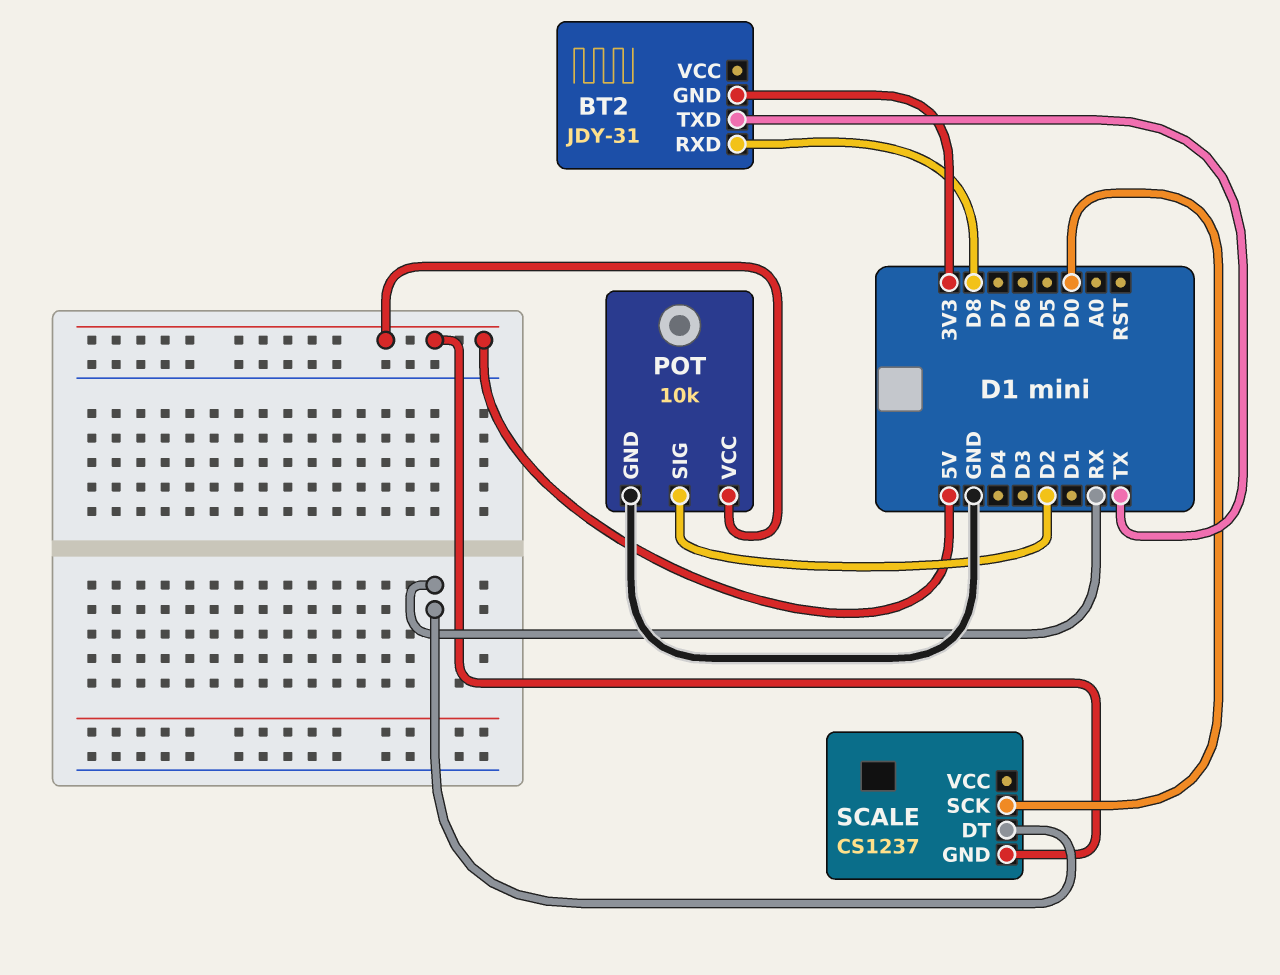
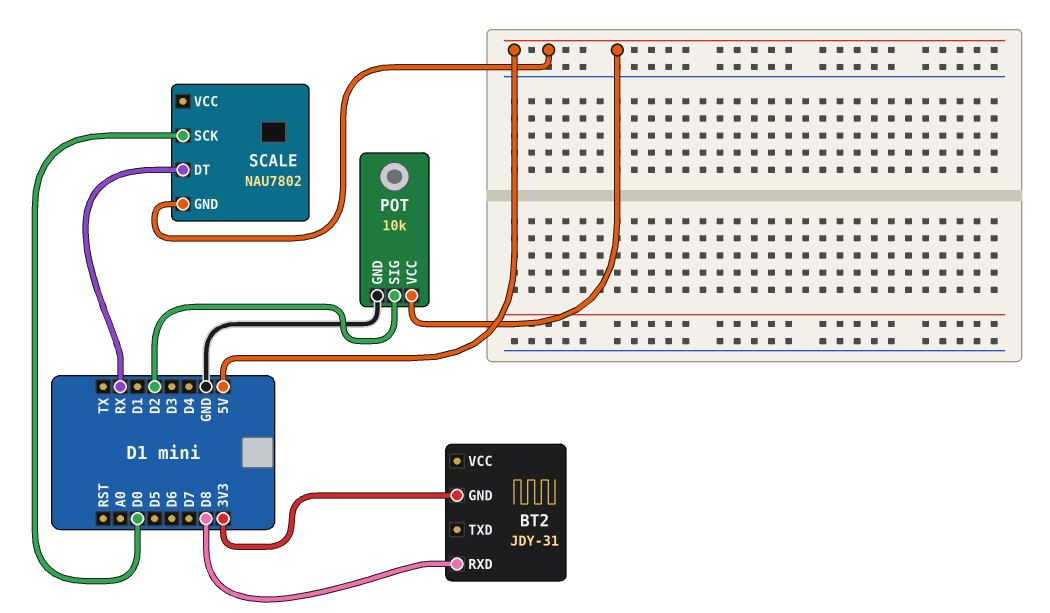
BT2 pin TXD: TX -> none
SCALE: CS1237 -> NAU7802

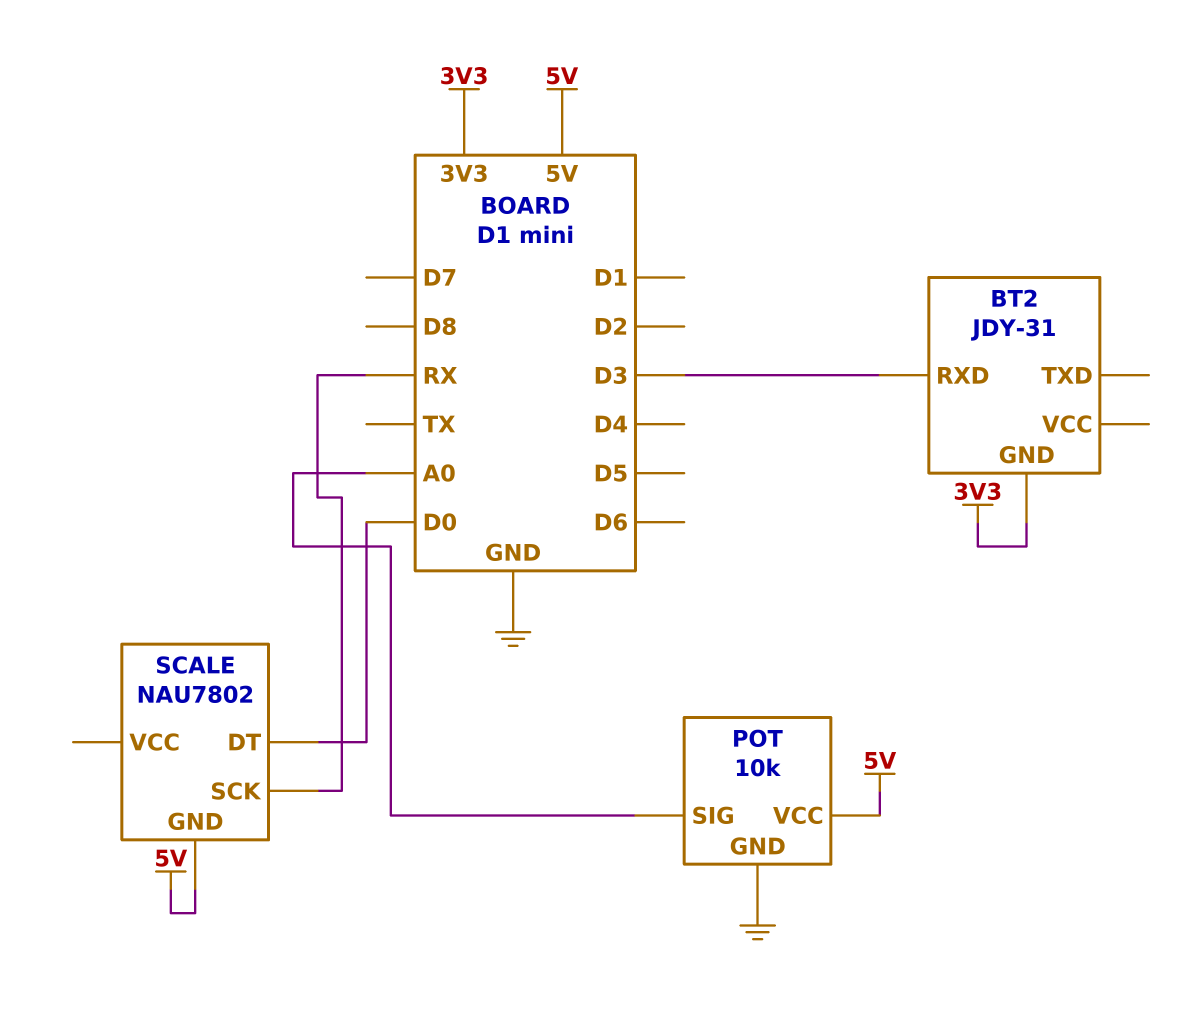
BT2 pin RXD: D8 -> D3
POT pin SIG: D2 -> A0
SCALE pin DT: RX -> D0
SCALE pin SCK: D0 -> RX

